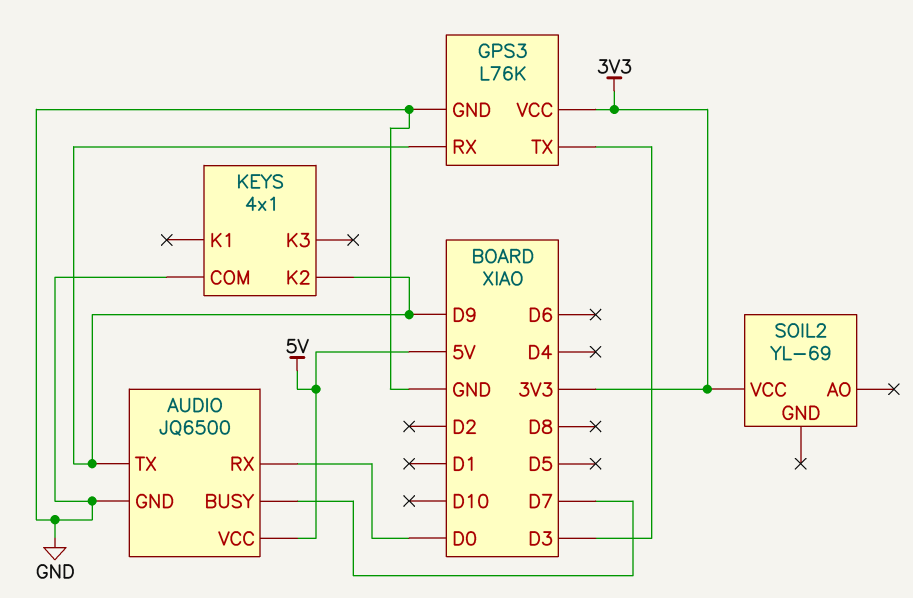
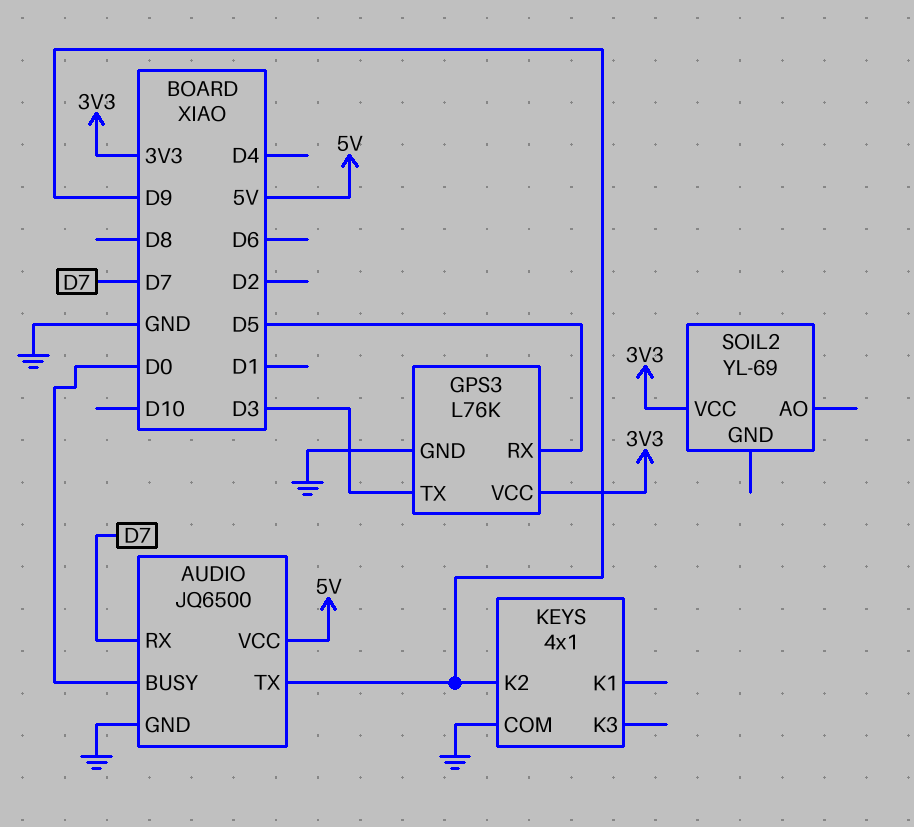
AUDIO pin BUSY: D7 -> D0
AUDIO pin RX: D0 -> D7
GPS3 pin RX: D9 -> D5

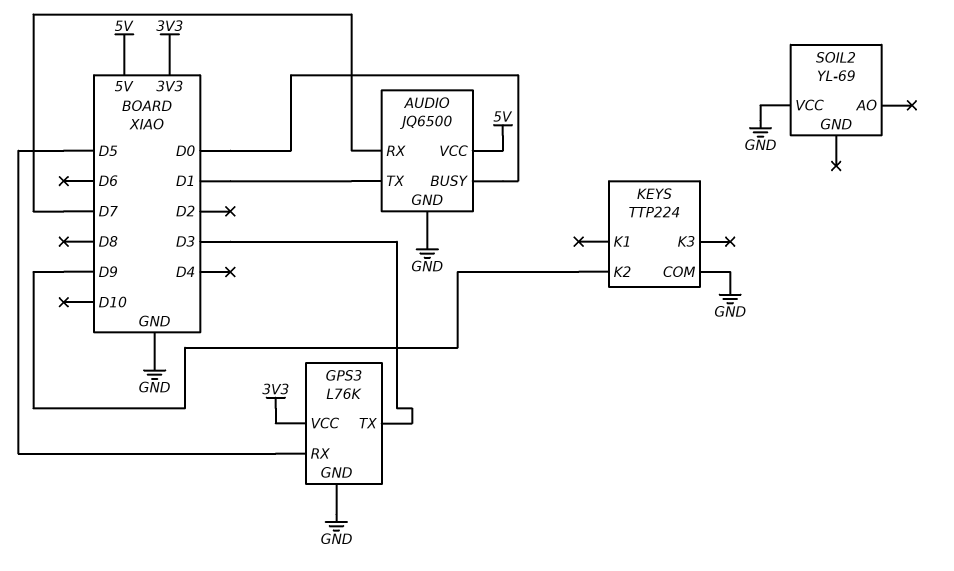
AUDIO pin TX: D9 -> D1
KEYS: 4x1 -> TTP224
SOIL2 pin VCC: 3V3 -> GND

